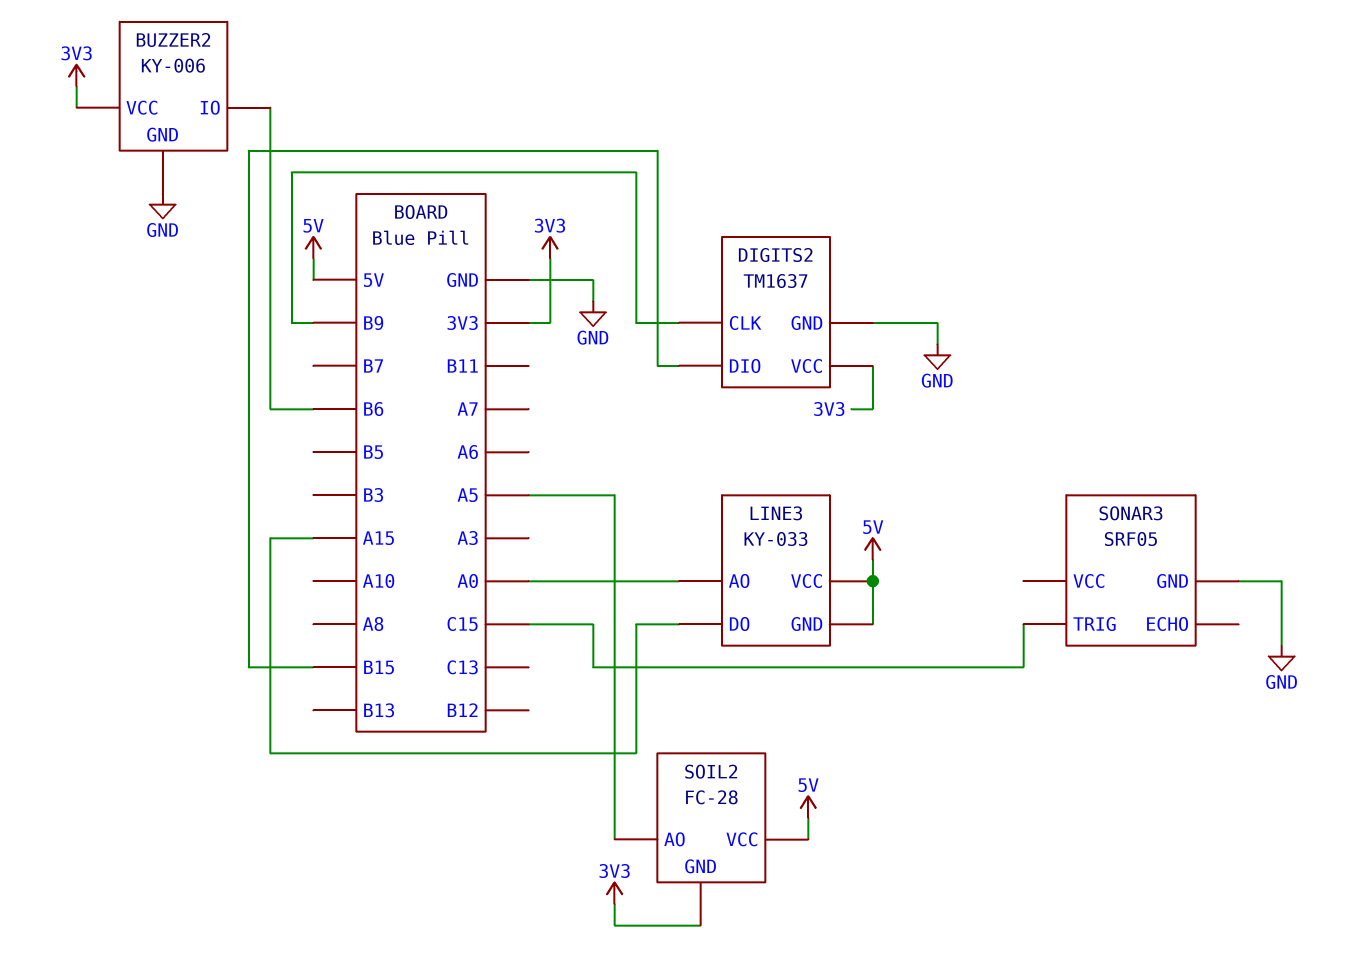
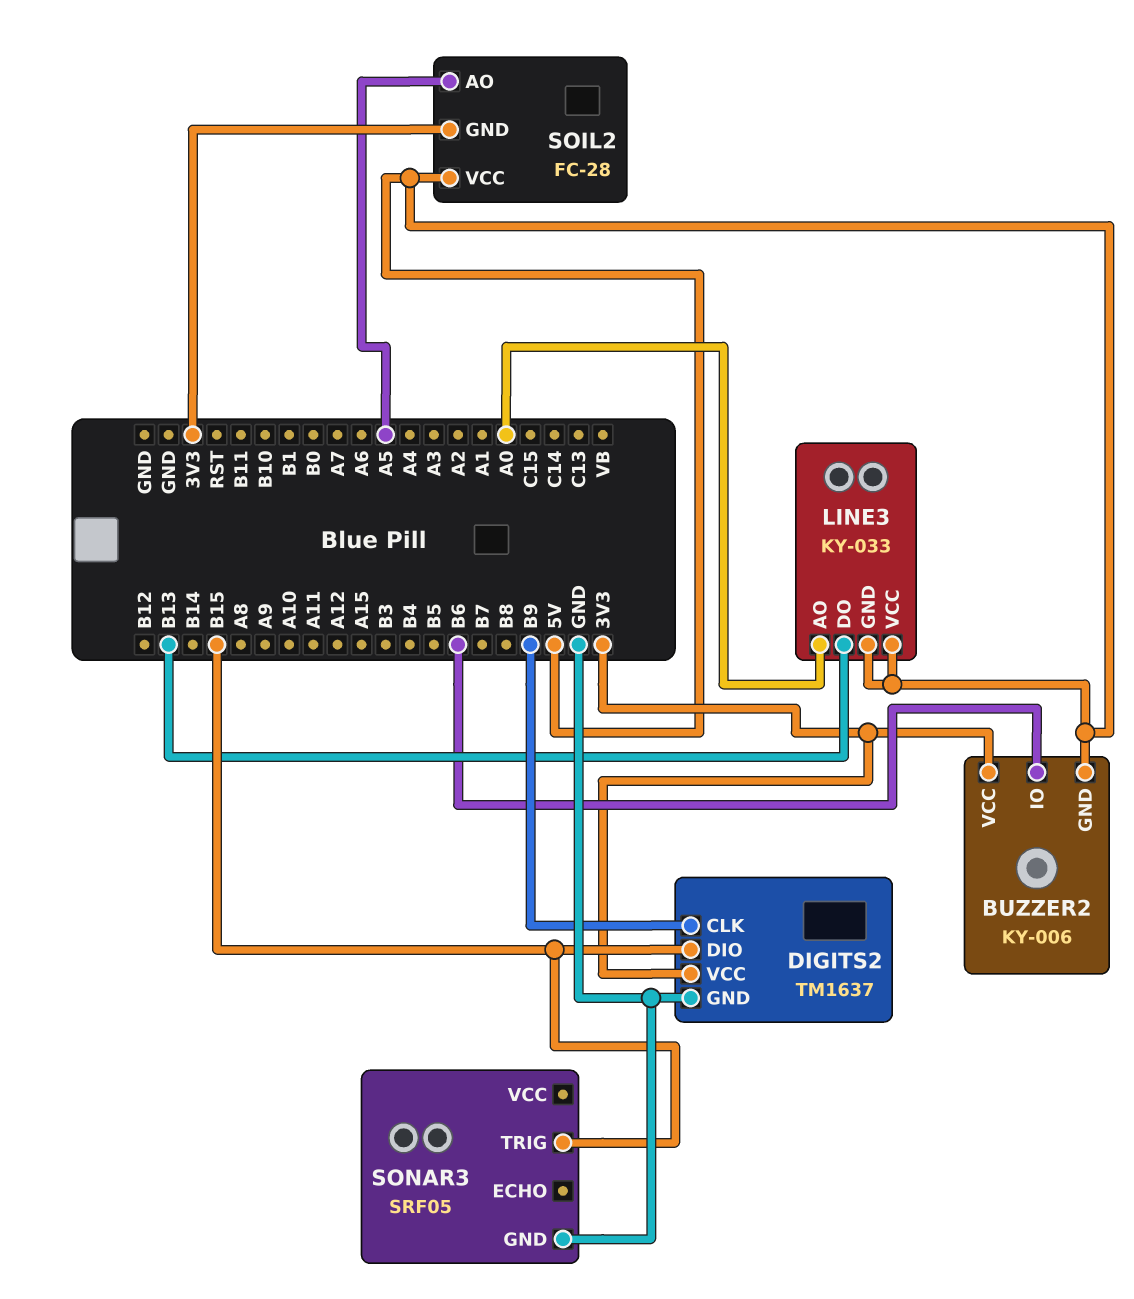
BUZZER2 pin GND: GND -> 5V
LINE3 pin DO: A15 -> B13
SONAR3 pin TRIG: C15 -> B15

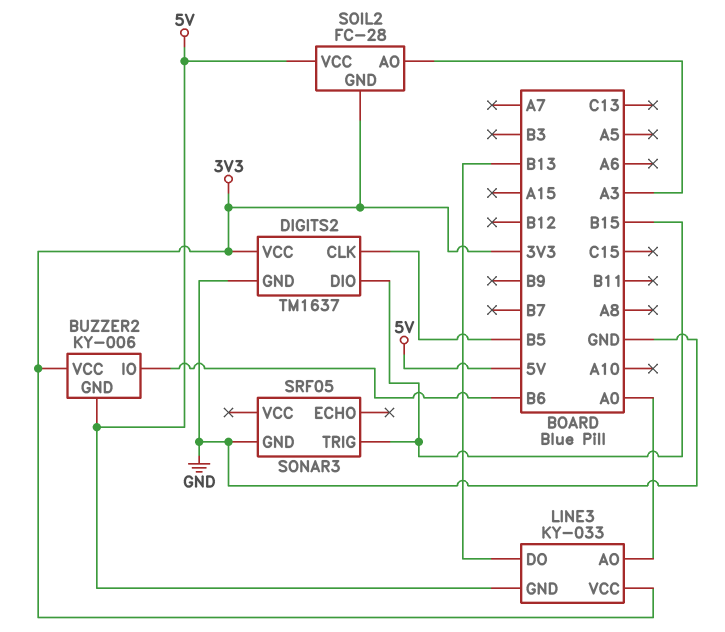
DIGITS2 pin CLK: B9 -> B5
LINE3 pin VCC: 5V -> 3V3
SOIL2 pin AO: A5 -> A3

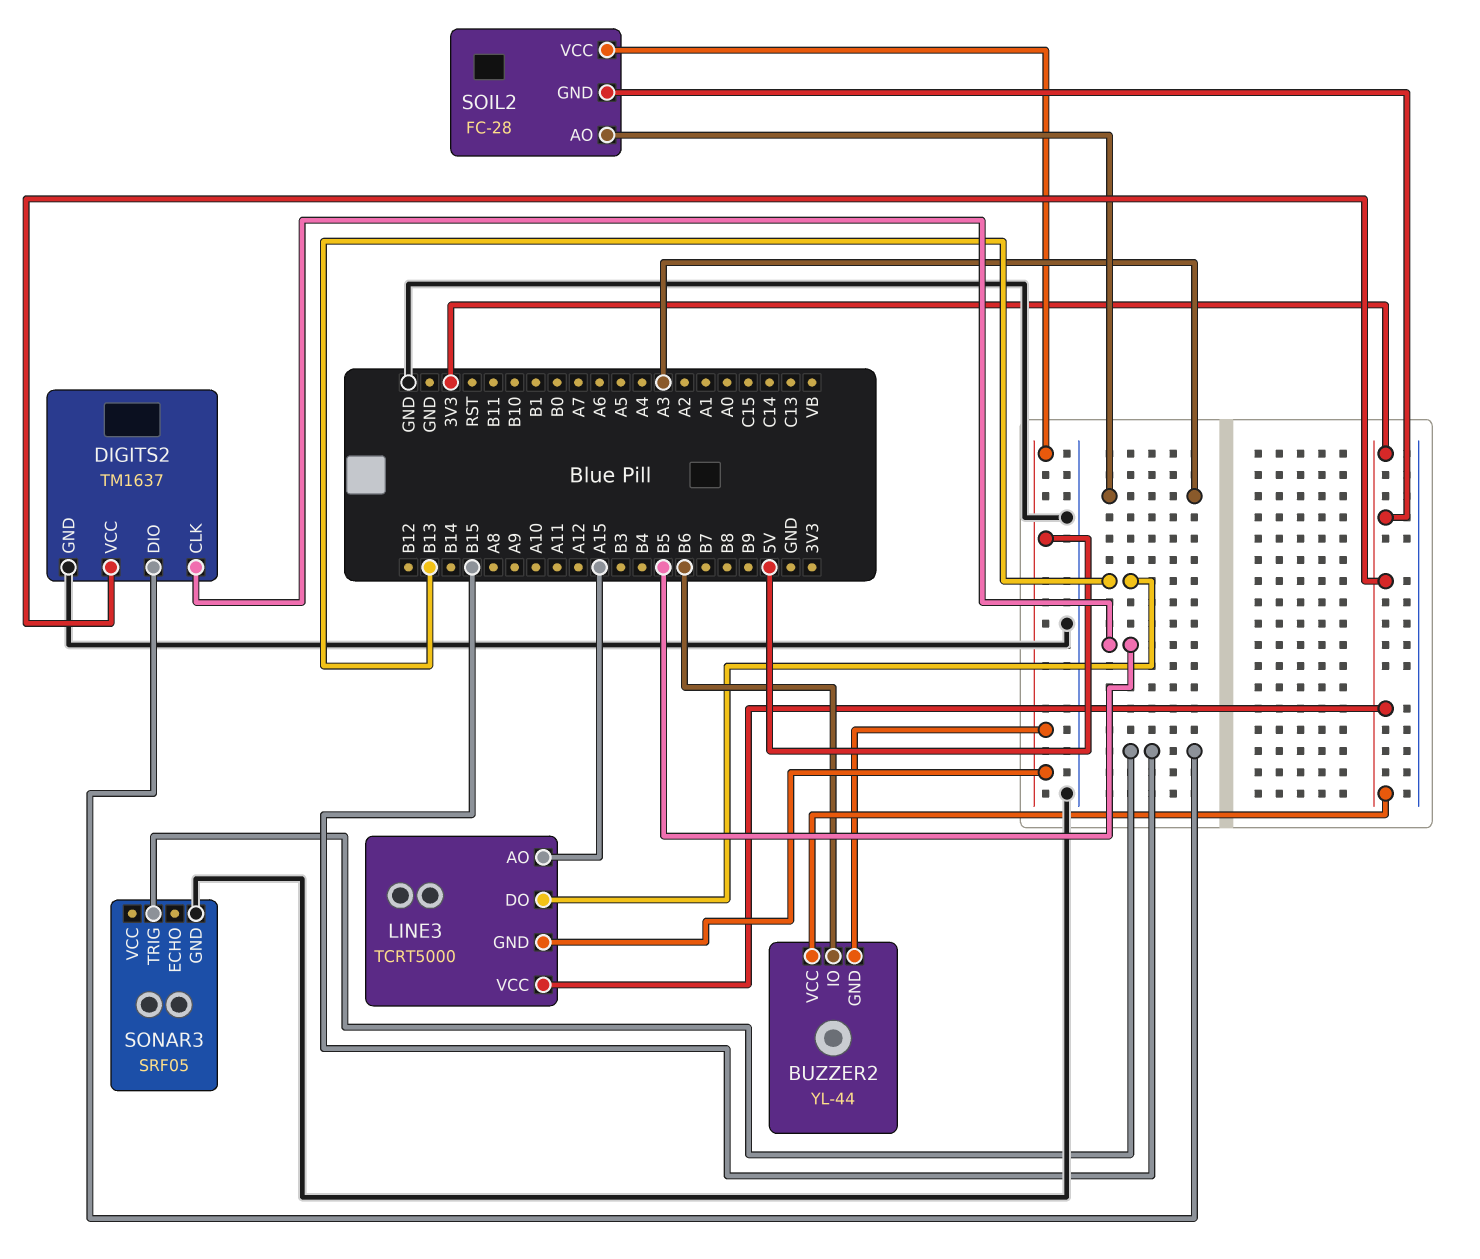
BUZZER2: KY-006 -> YL-44
LINE3: KY-033 -> TCRT5000
LINE3 pin AO: A0 -> A15

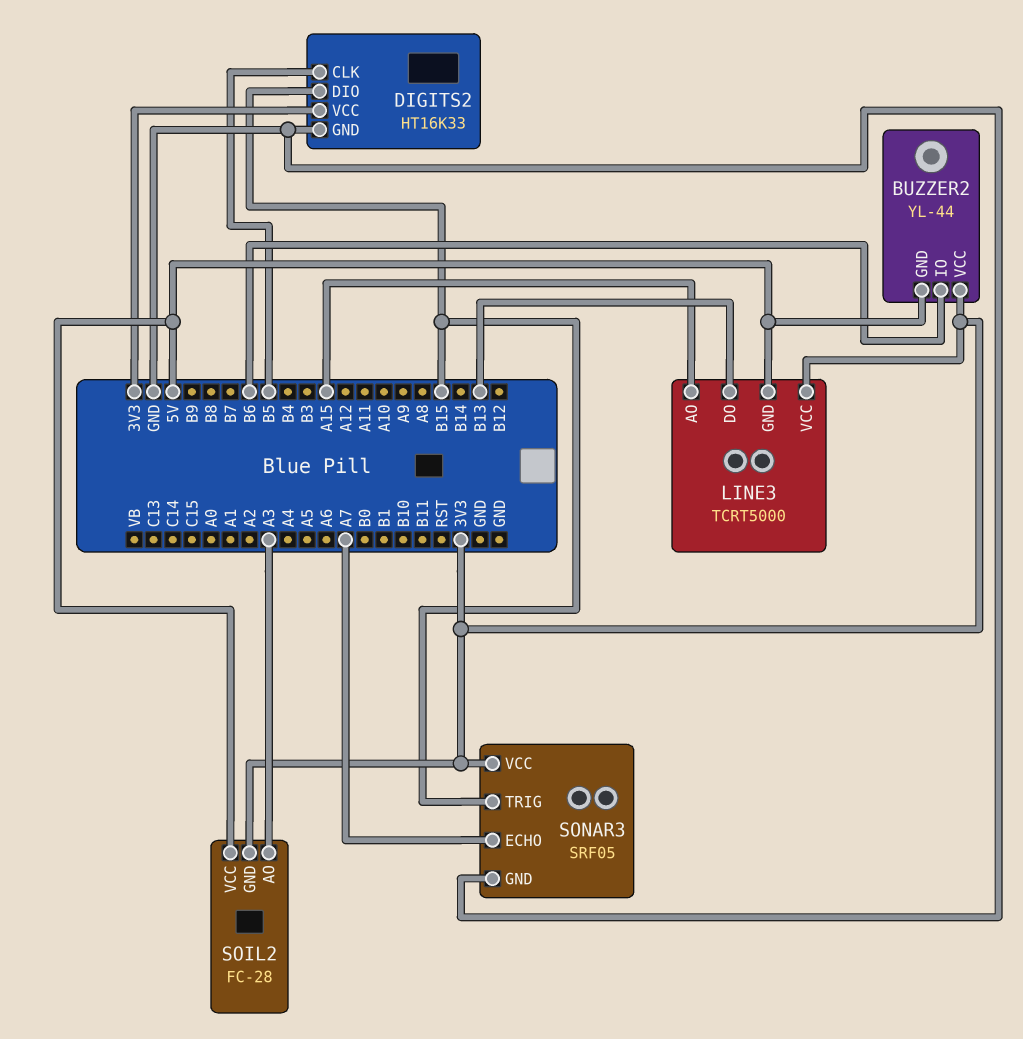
DIGITS2: TM1637 -> HT16K33
SONAR3 pin ECHO: none -> A7
SONAR3 pin VCC: none -> 3V3

